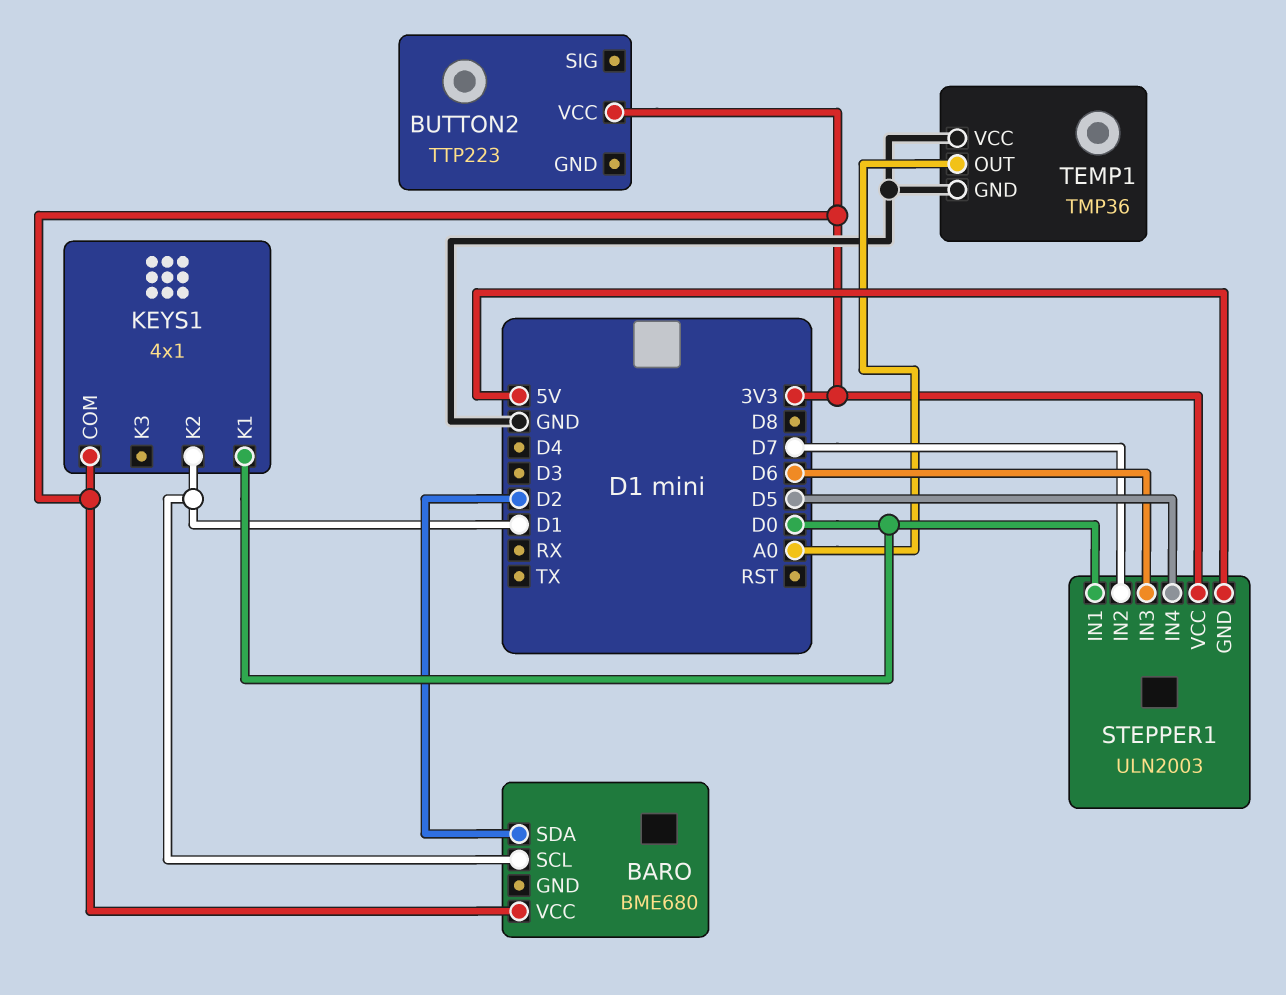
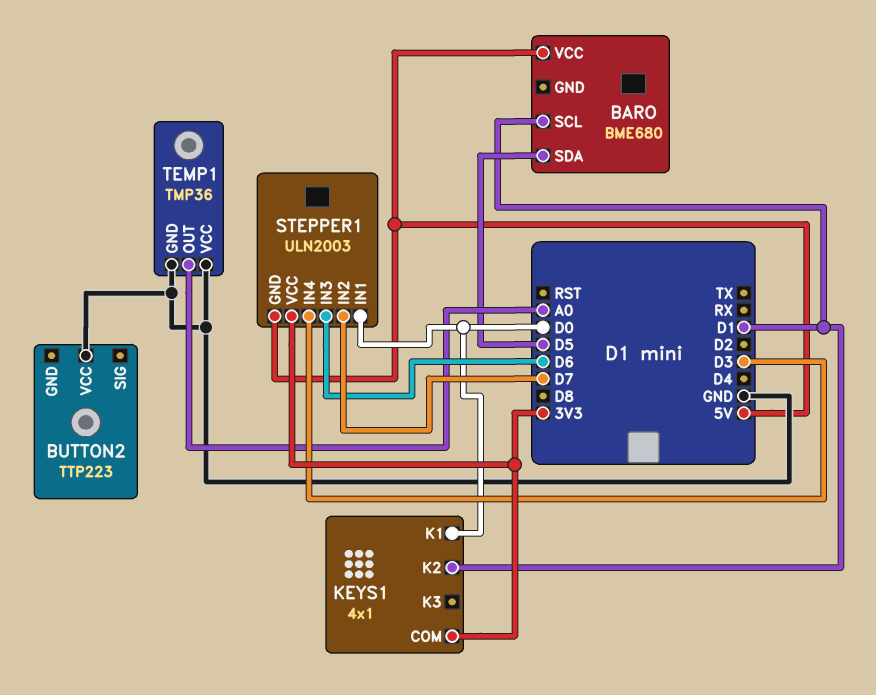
BARO pin SDA: D2 -> D5
BARO pin VCC: 3V3 -> 5V
BUTTON2 pin VCC: 3V3 -> GND
STEPPER1 pin IN4: D5 -> D3

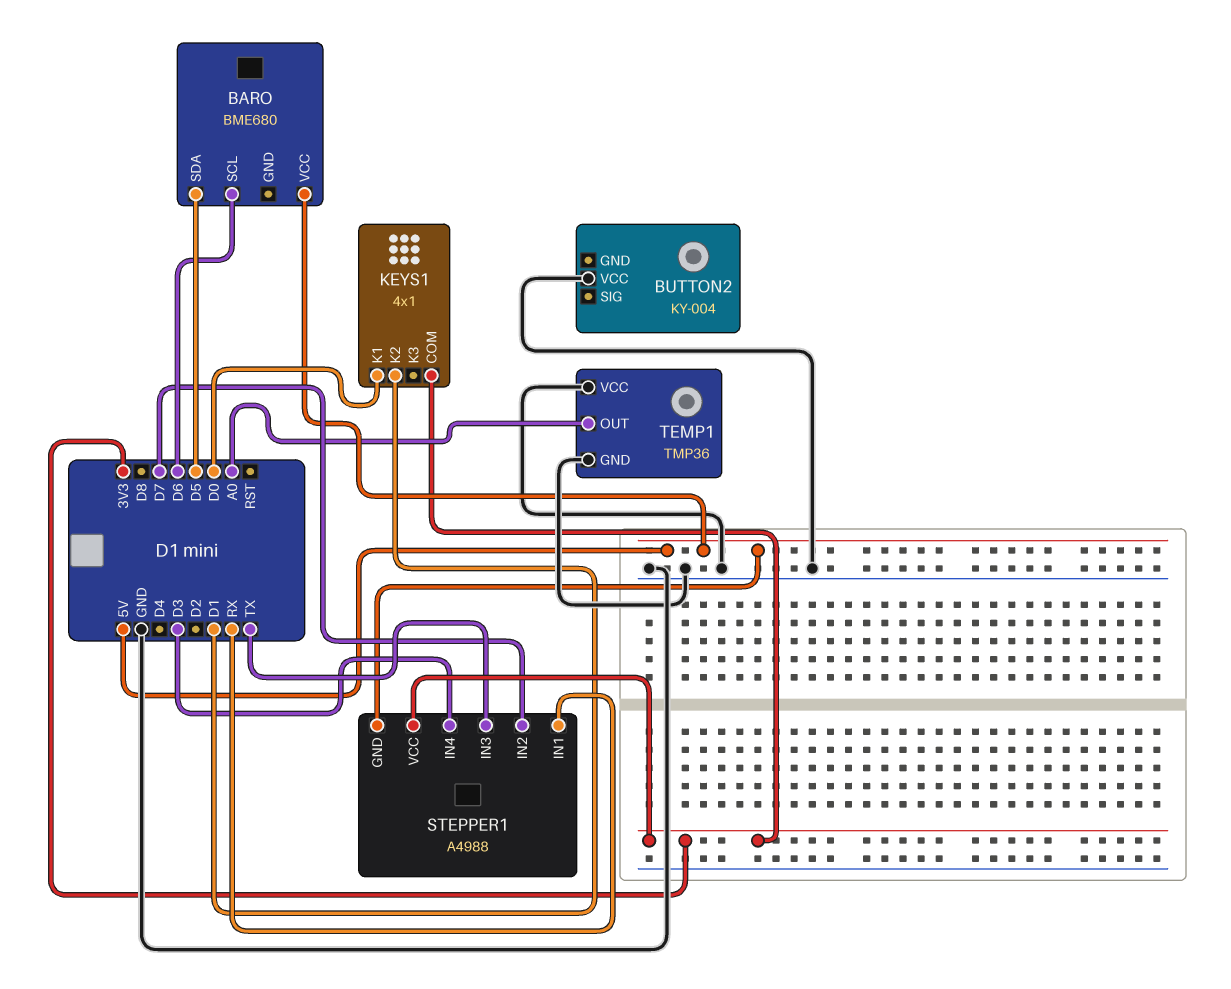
BARO pin SCL: D1 -> D6
BUTTON2: TTP223 -> KY-004
STEPPER1: ULN2003 -> A4988
STEPPER1 pin IN1: D0 -> RX
STEPPER1 pin IN3: D6 -> TX

